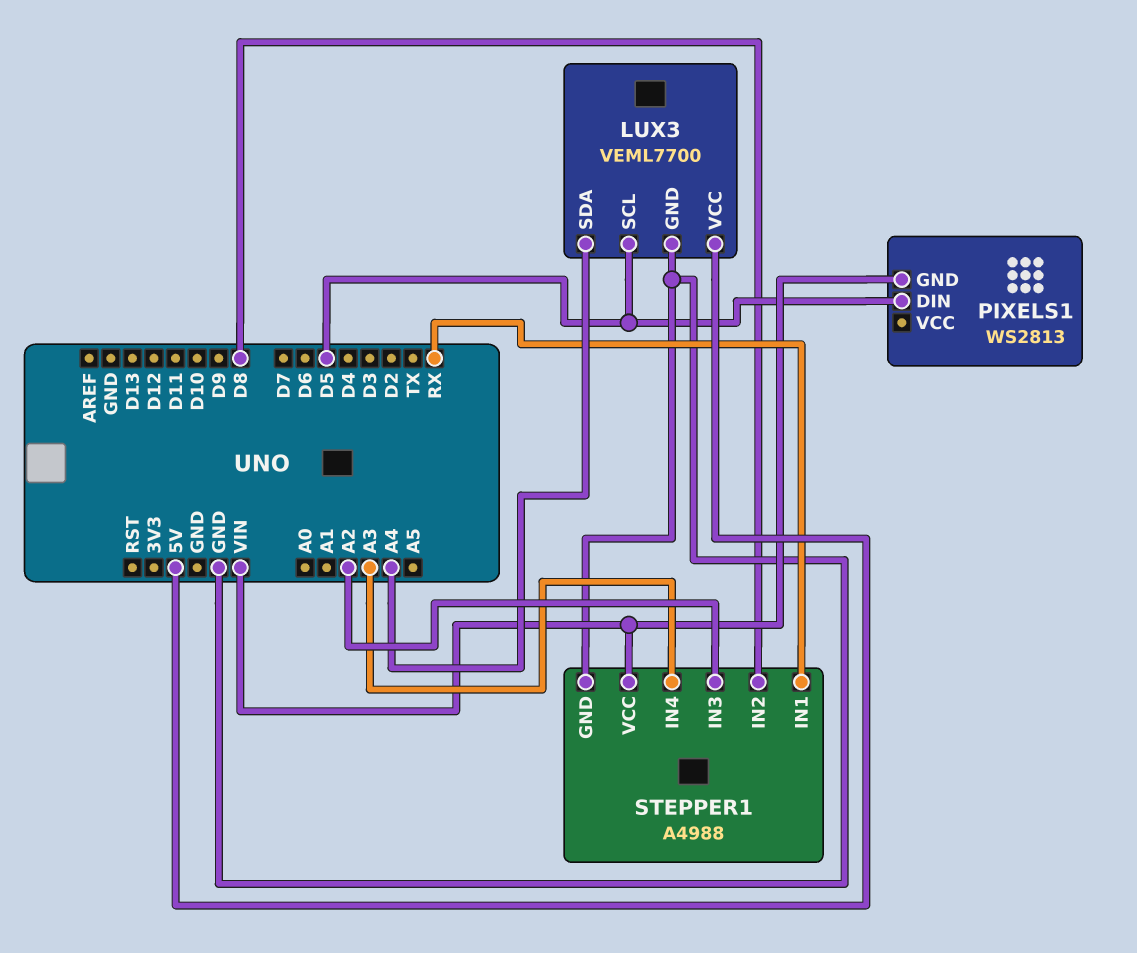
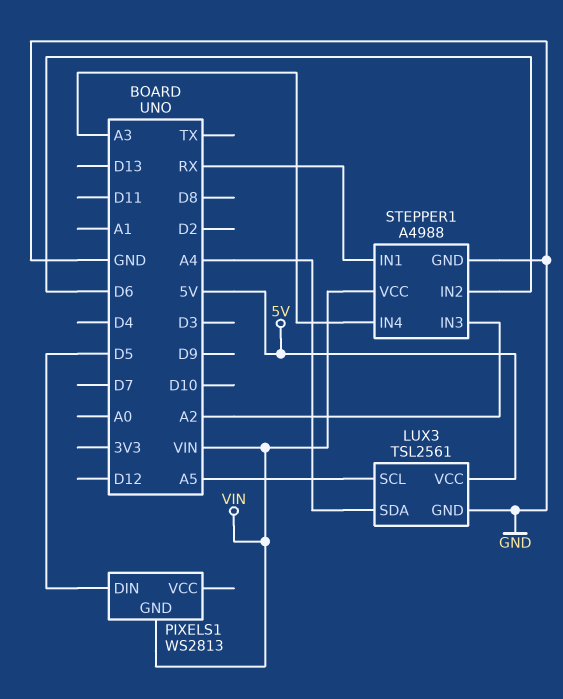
LUX3: VEML7700 -> TSL2561
LUX3 pin SCL: D5 -> A5
STEPPER1 pin IN2: D8 -> D6

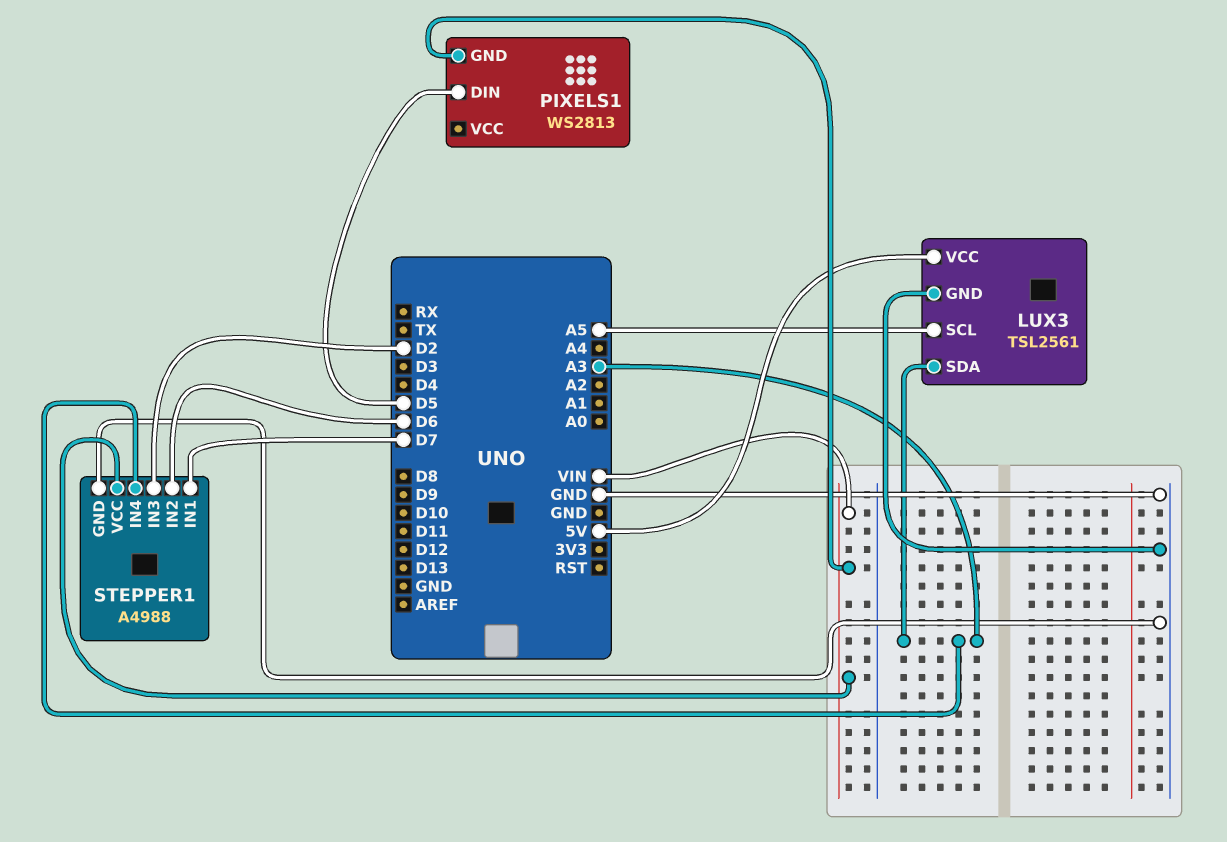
LUX3 pin SDA: A4 -> A3
STEPPER1 pin IN1: RX -> D7
STEPPER1 pin IN3: A2 -> D2

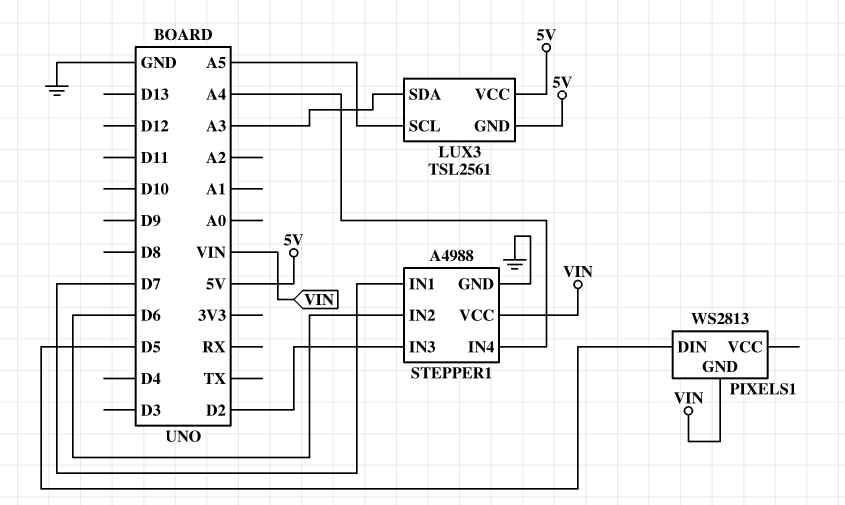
LUX3 pin GND: GND -> 5V
STEPPER1 pin IN4: A3 -> A4

